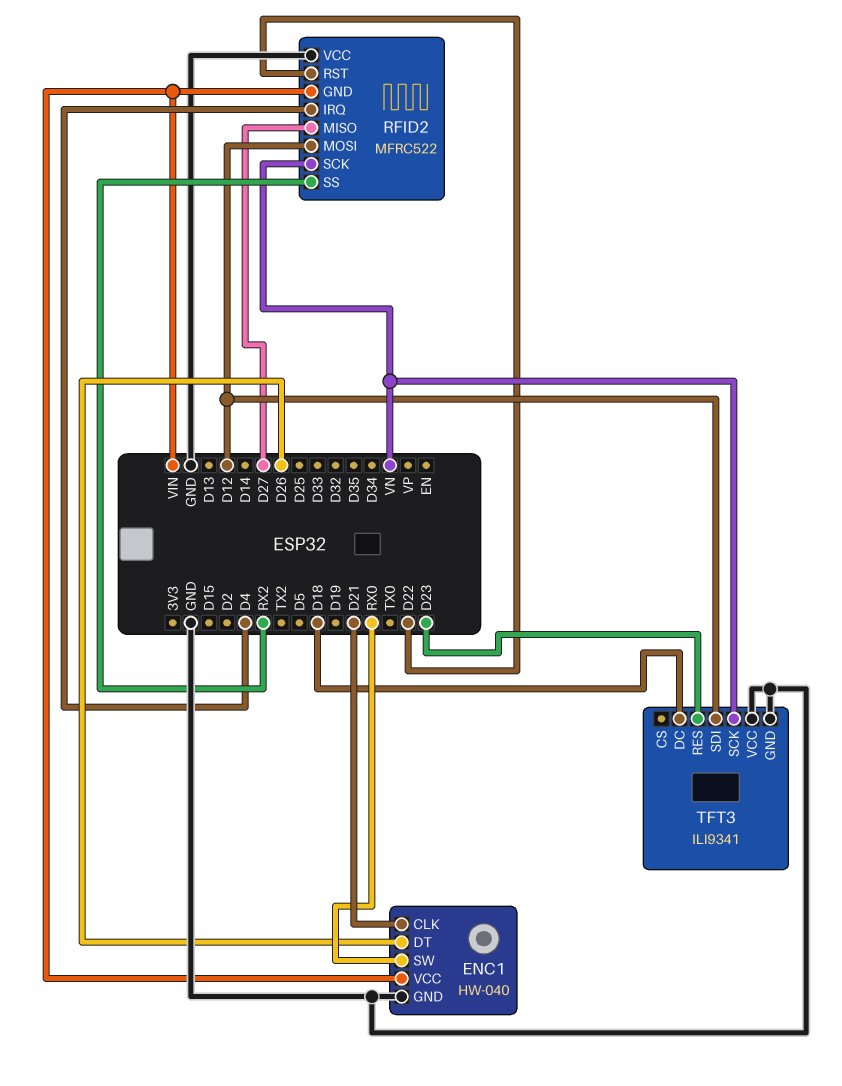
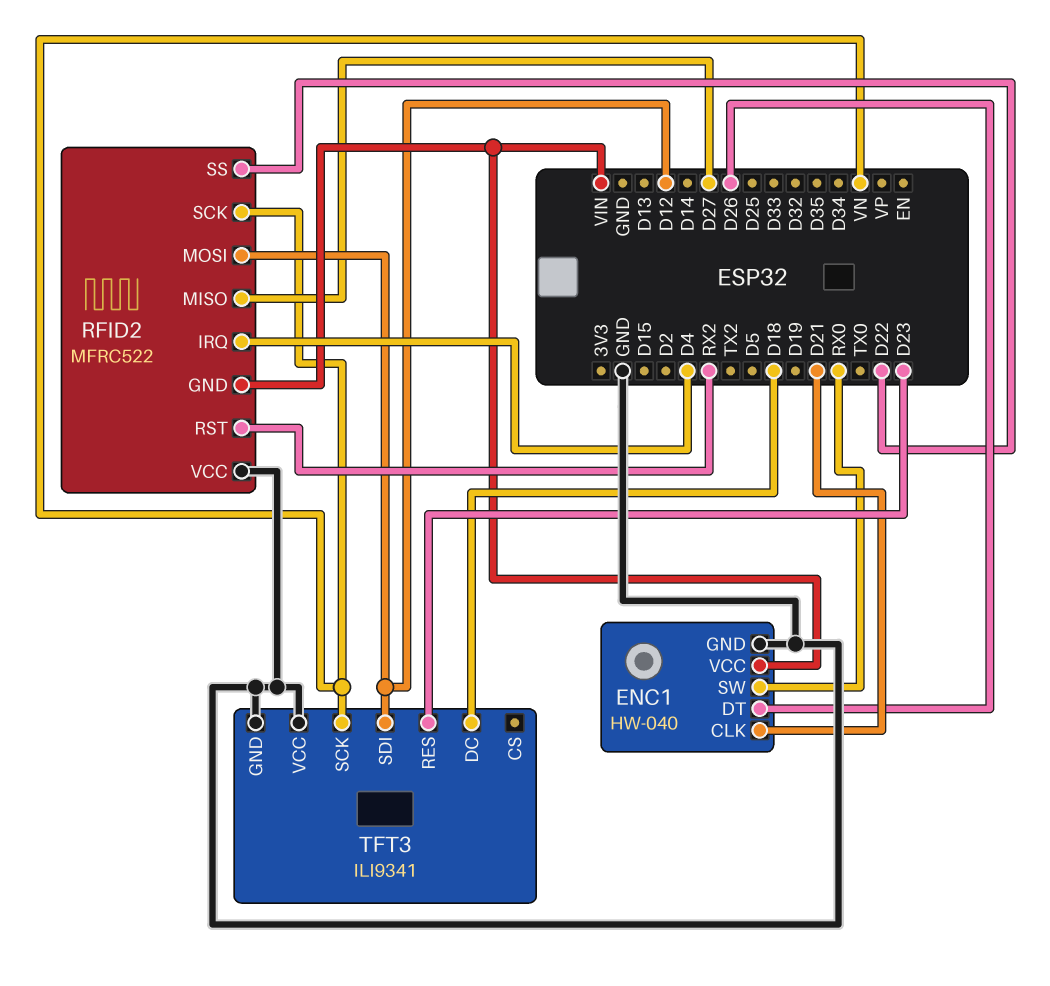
RFID2 pin RST: D22 -> RX2
RFID2 pin SS: RX2 -> D22

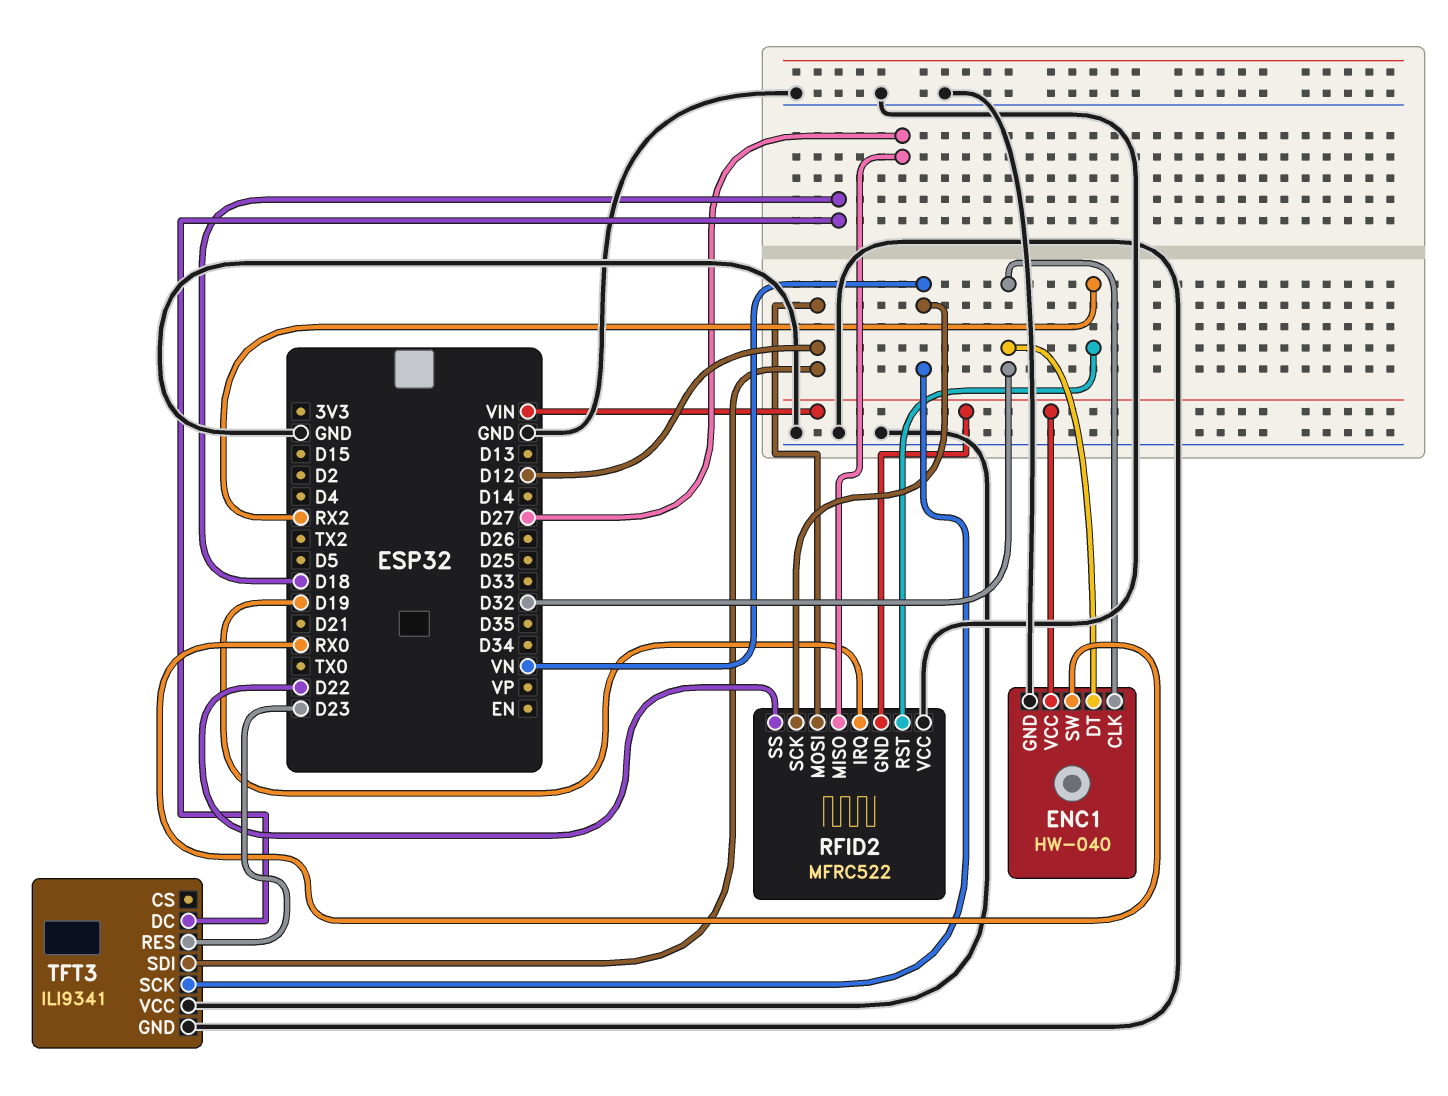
ENC1 pin CLK: D21 -> D32
ENC1 pin DT: D26 -> D32
RFID2 pin IRQ: D4 -> D19

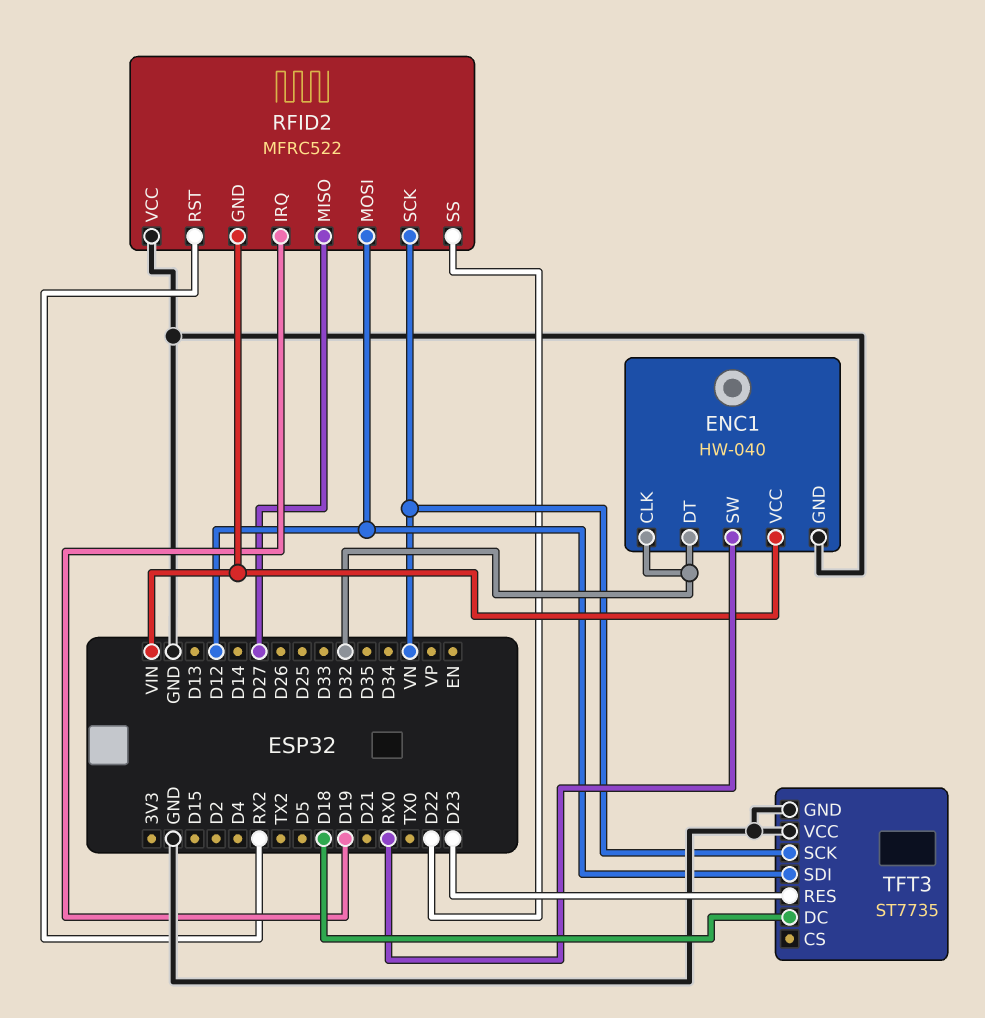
TFT3: ILI9341 -> ST7735

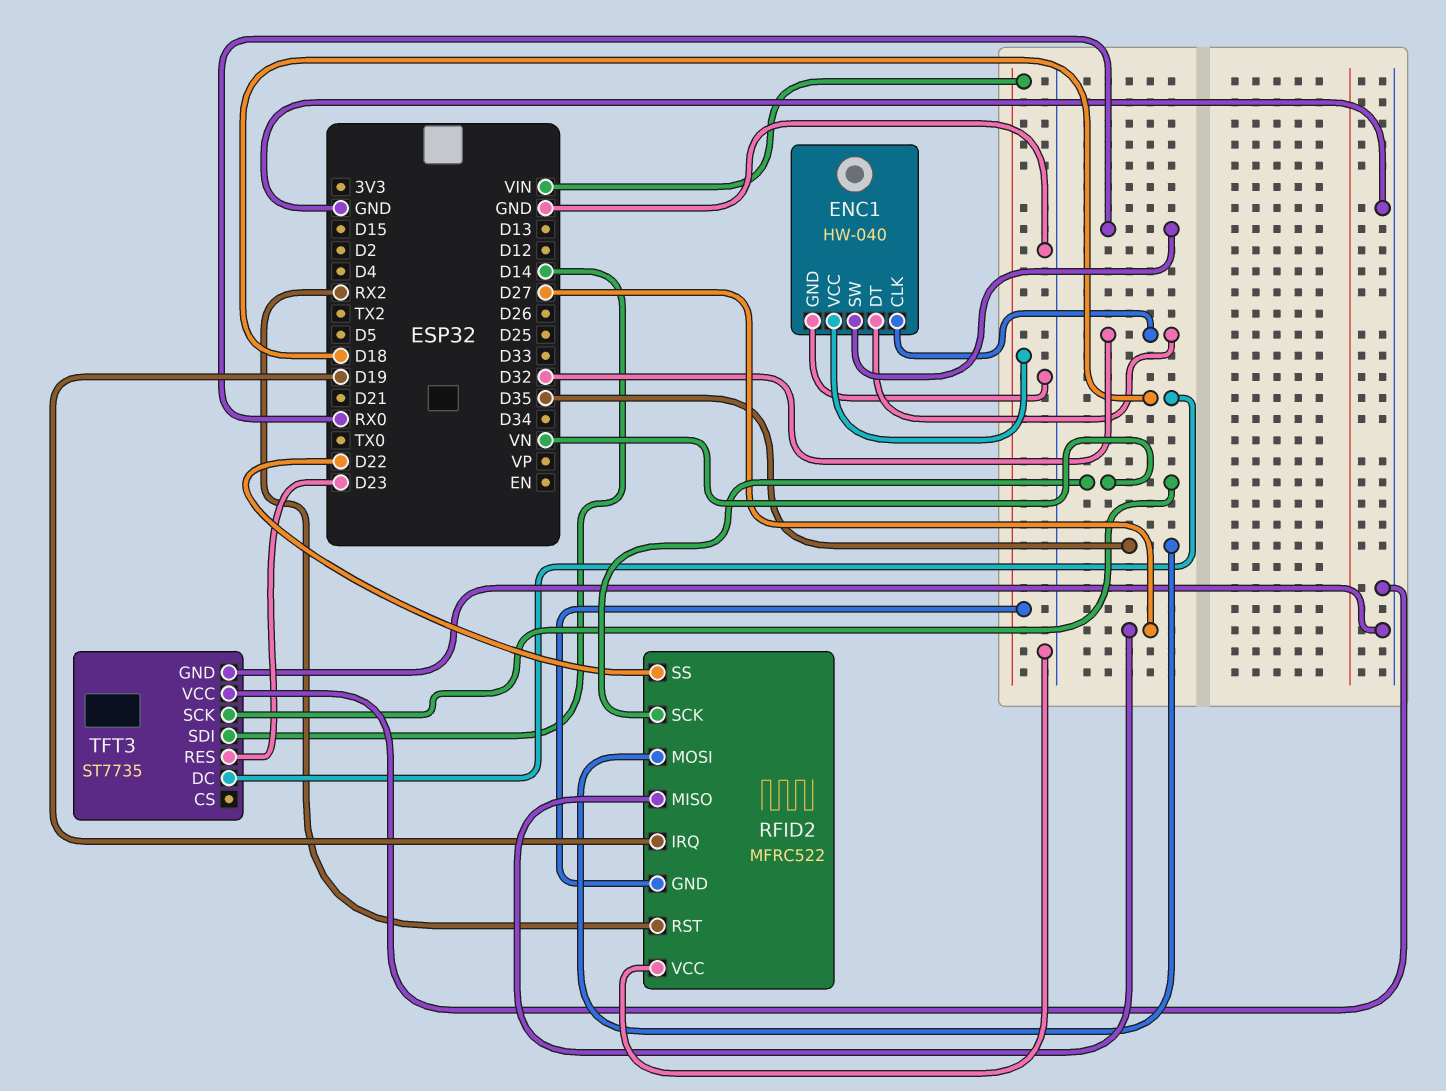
RFID2 pin MOSI: D12 -> D35
TFT3 pin SDI: D12 -> D14

